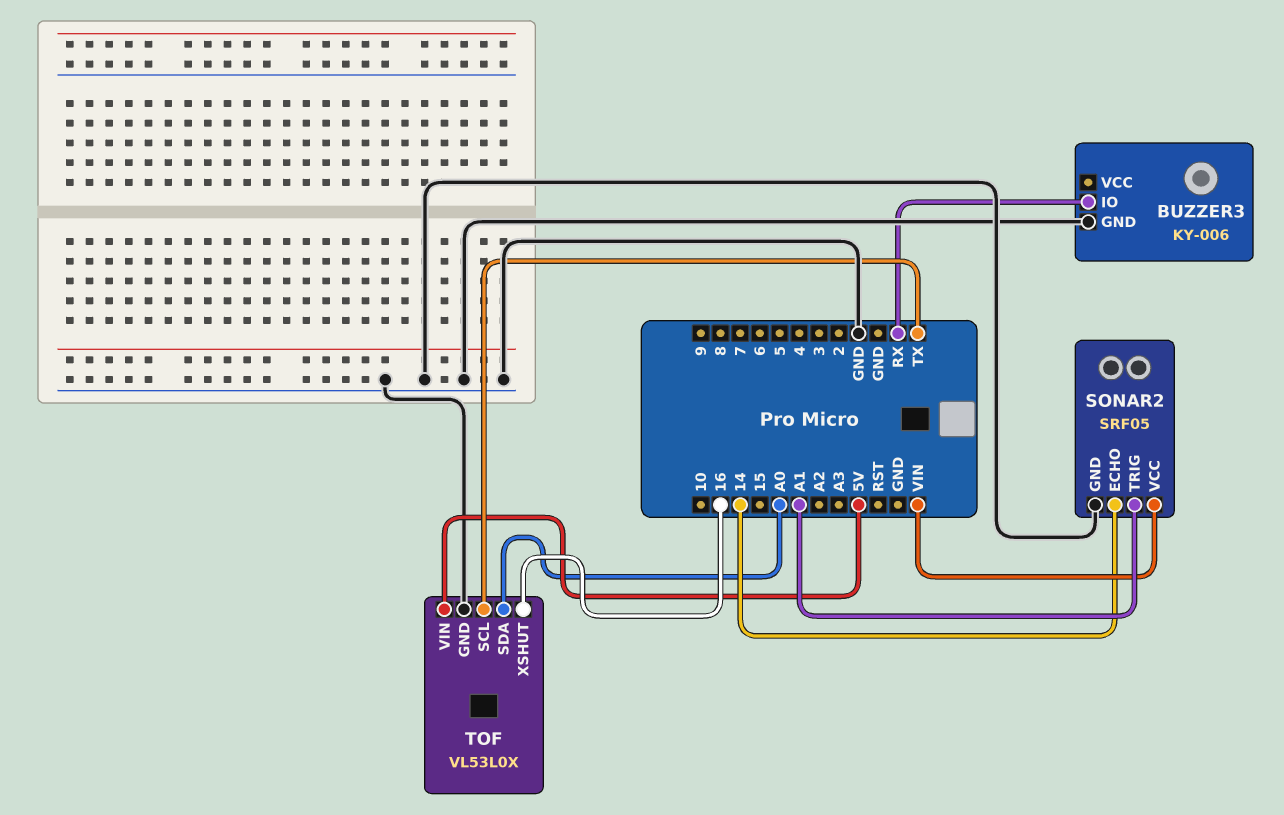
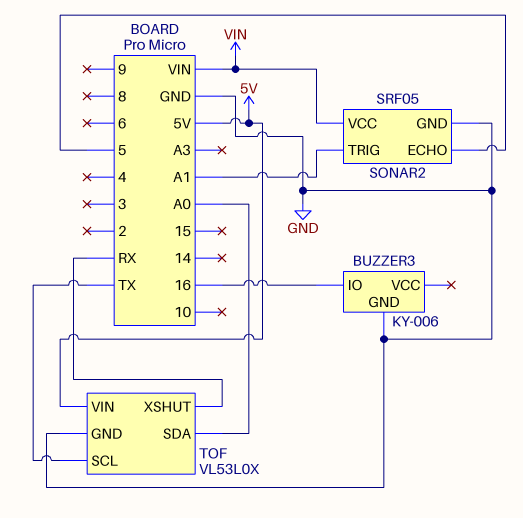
BUZZER3 pin IO: RX -> 16
SONAR2 pin ECHO: 14 -> 5
TOF pin XSHUT: 16 -> RX

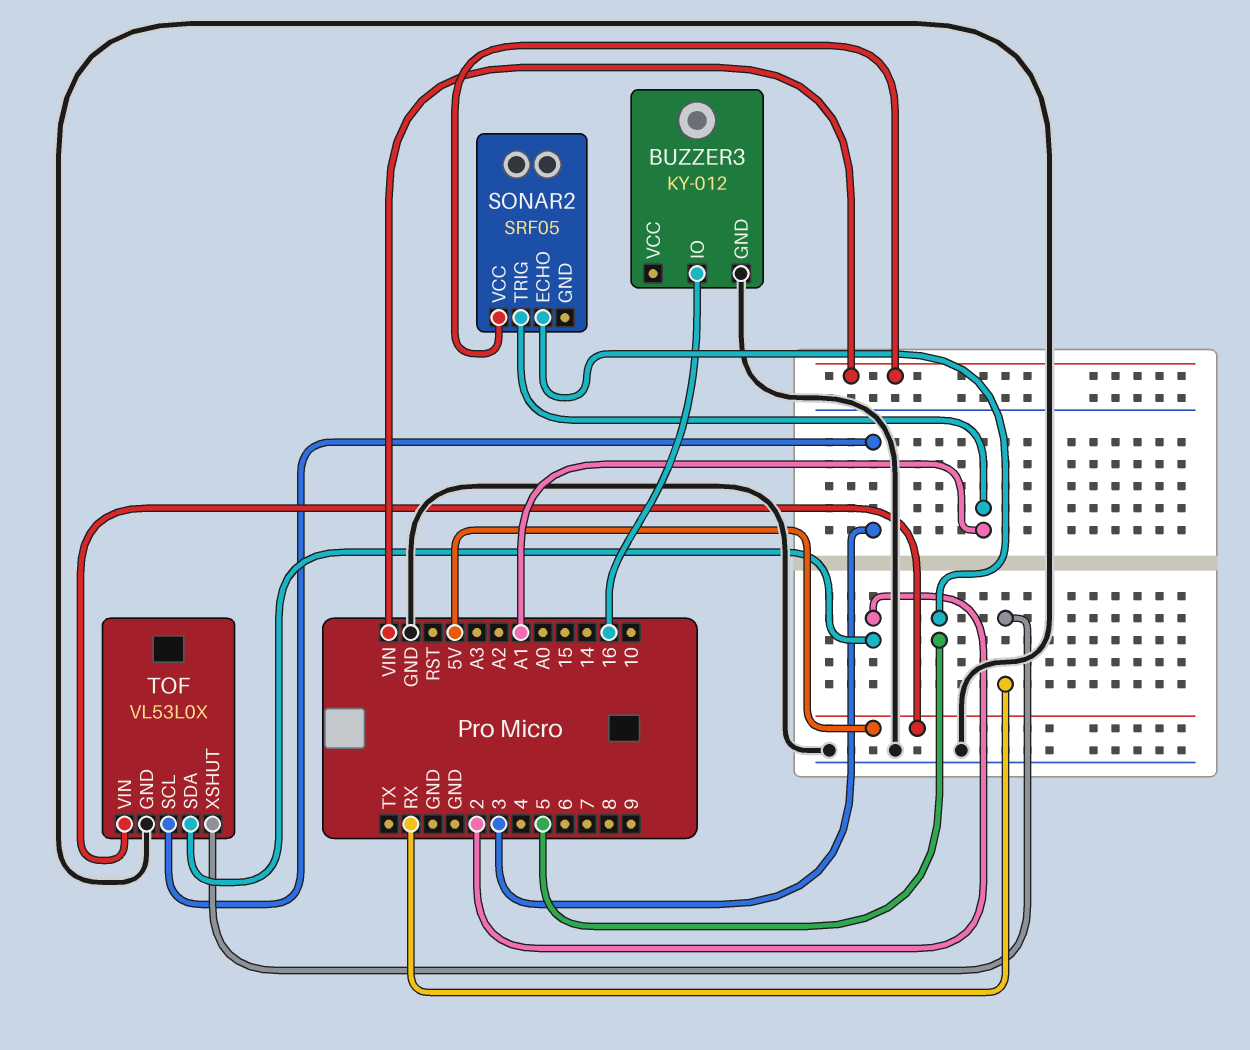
BUZZER3: KY-006 -> KY-012
SONAR2 pin GND: GND -> none
TOF pin SCL: TX -> 3
TOF pin SDA: A0 -> 2

